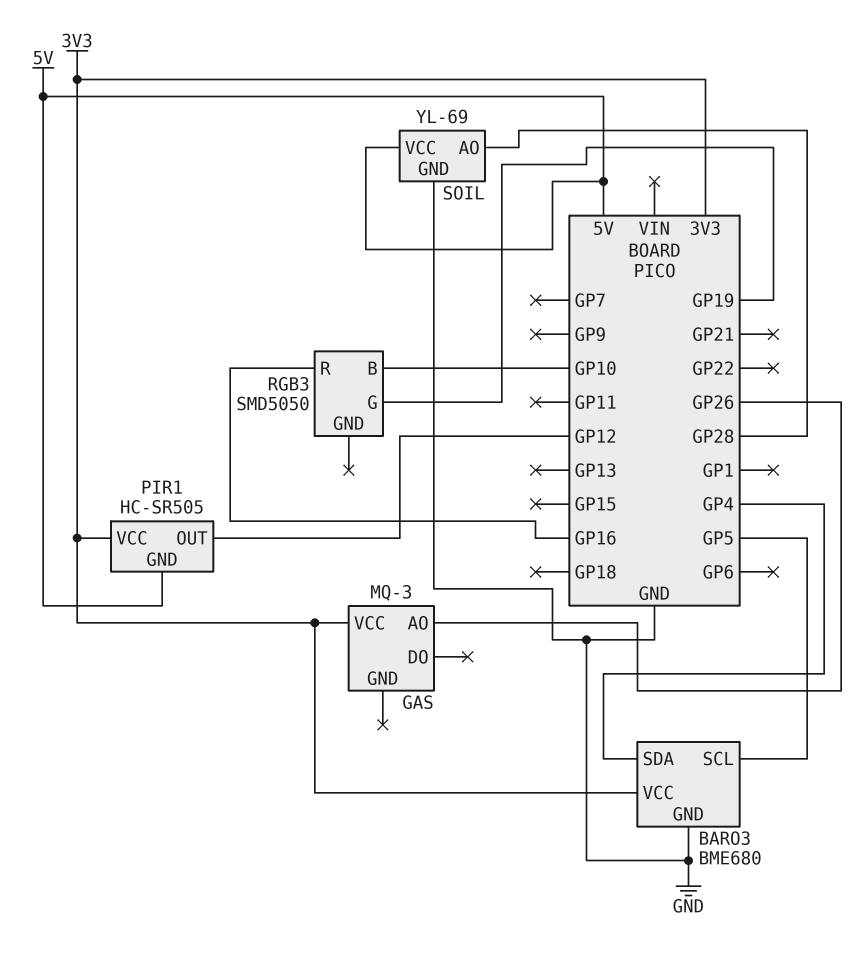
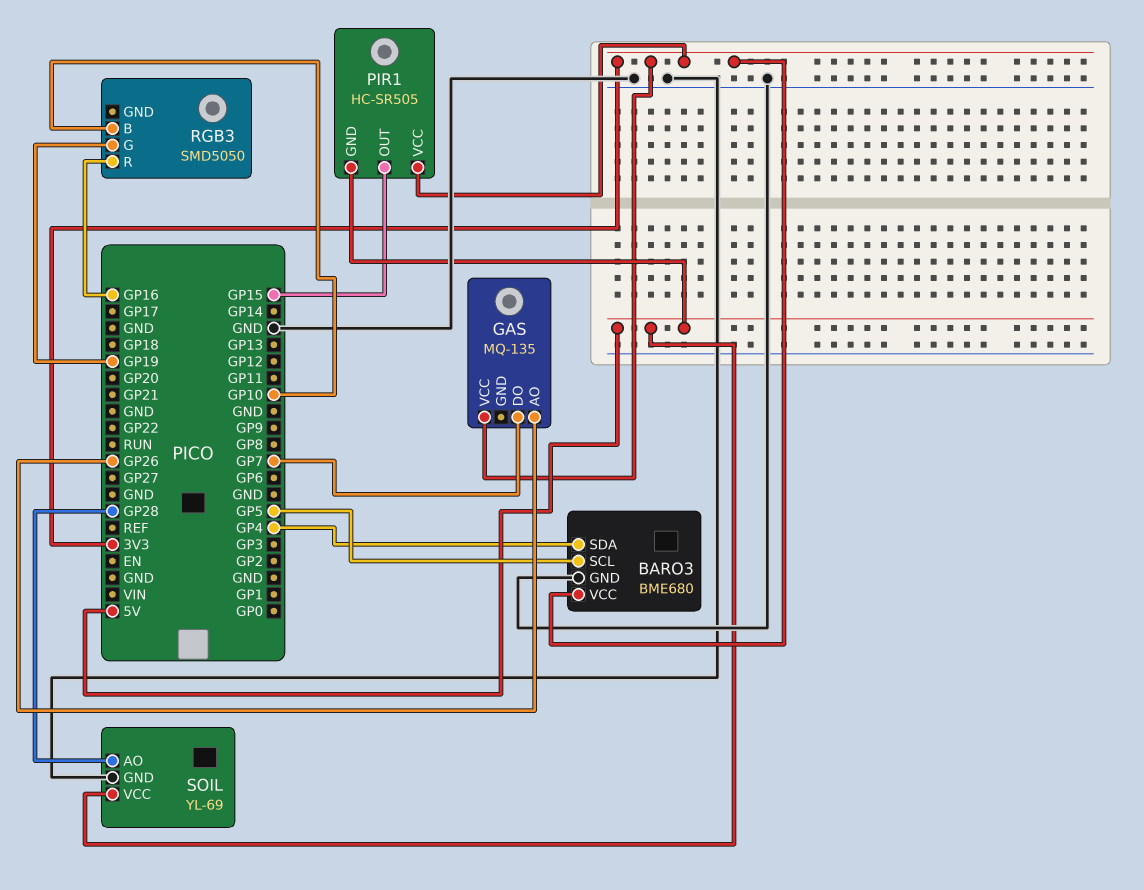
GAS: MQ-3 -> MQ-135
GAS pin DO: none -> GP7
PIR1 pin OUT: GP12 -> GP15

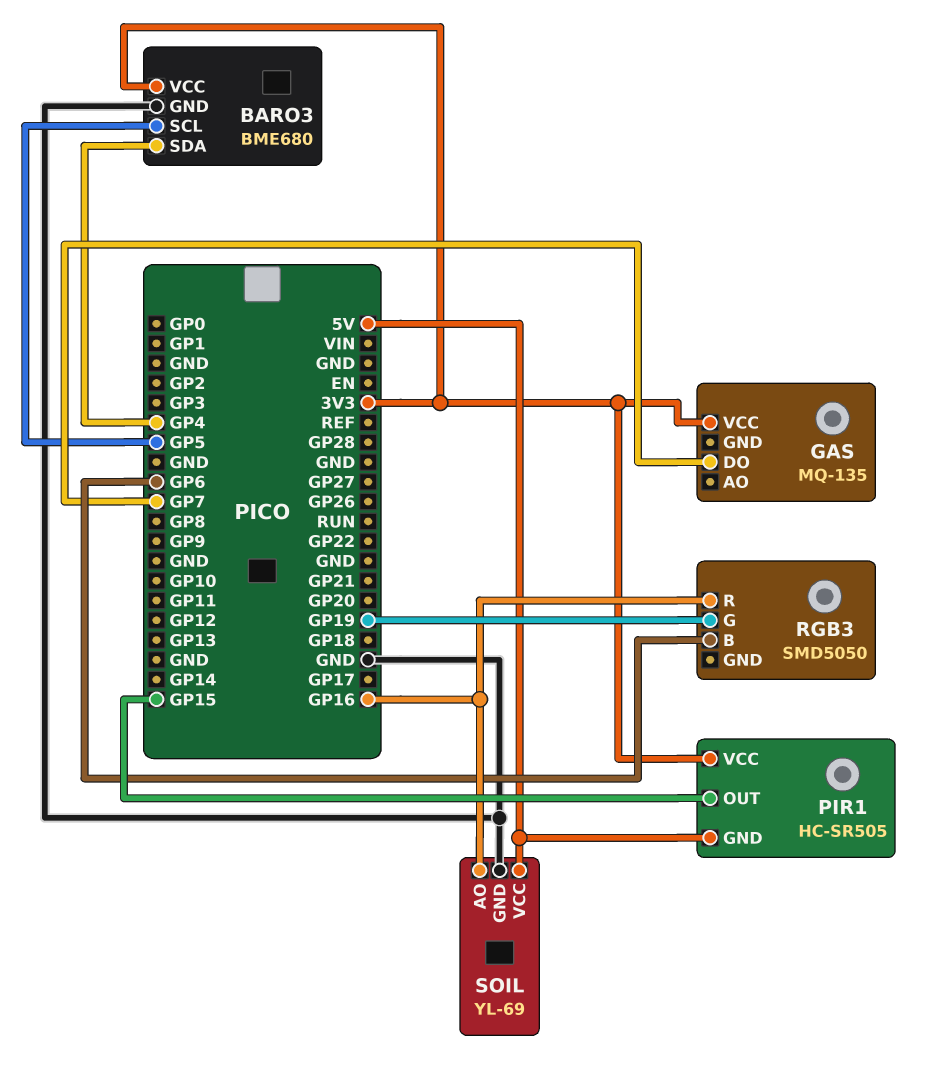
GAS pin AO: GP26 -> none
RGB3 pin B: GP10 -> GP6
SOIL pin AO: GP28 -> GP16

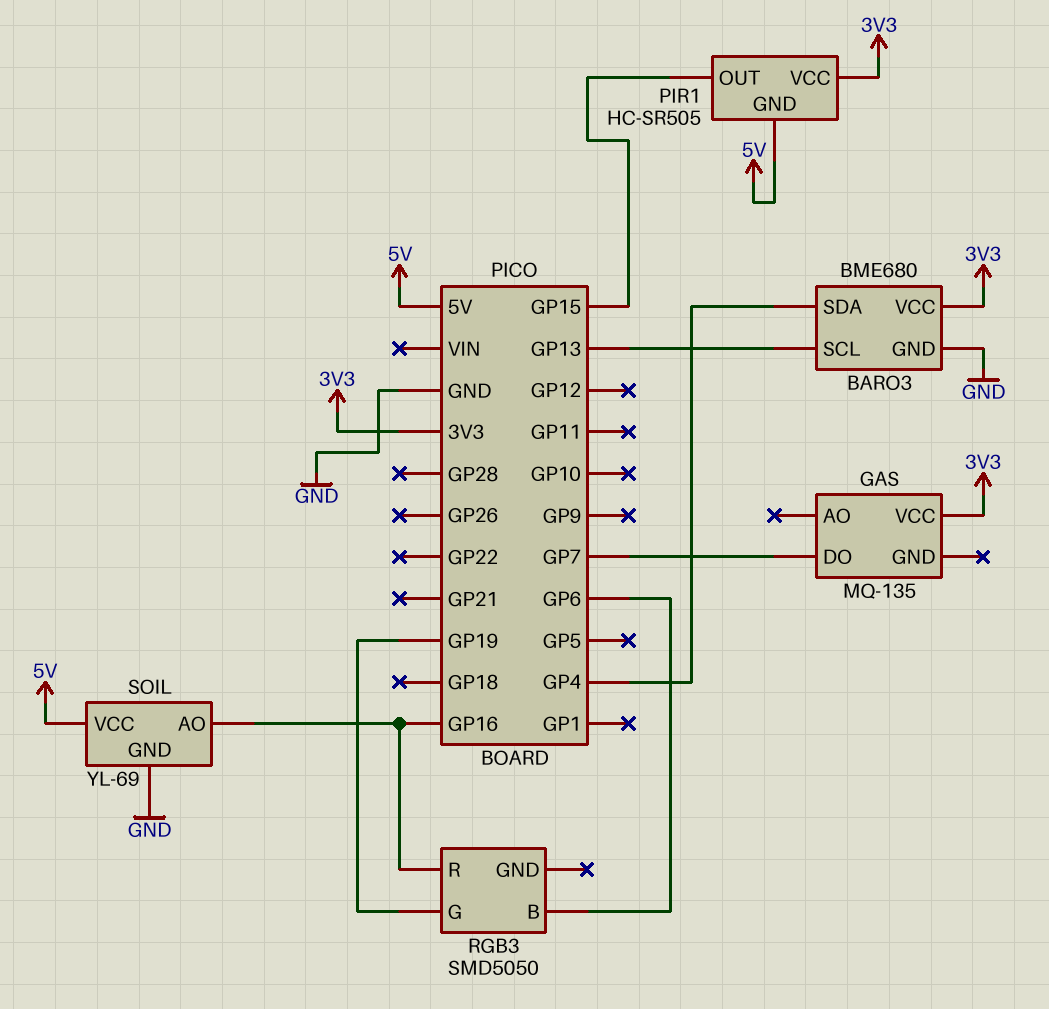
BARO3 pin SCL: GP5 -> GP13

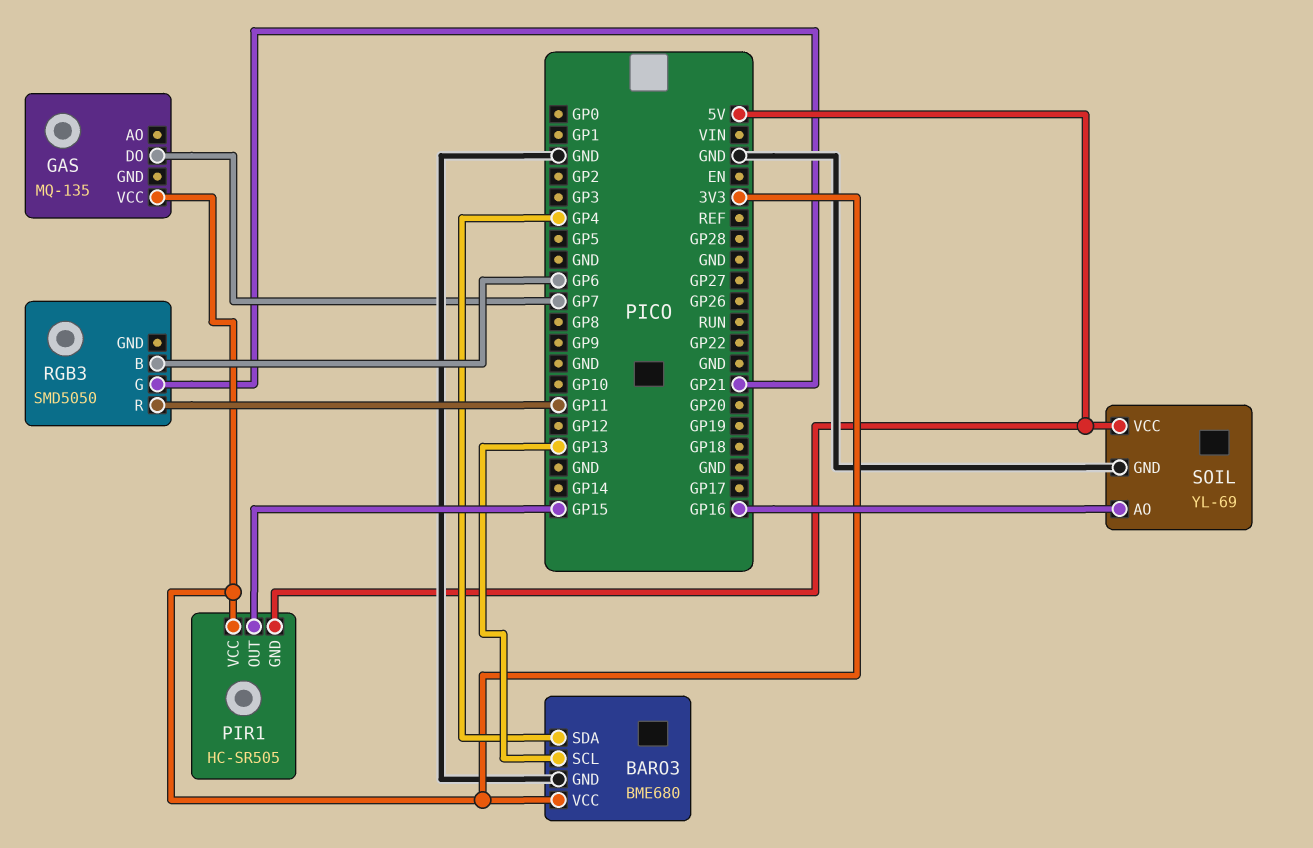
RGB3 pin G: GP19 -> GP21
RGB3 pin R: GP16 -> GP11

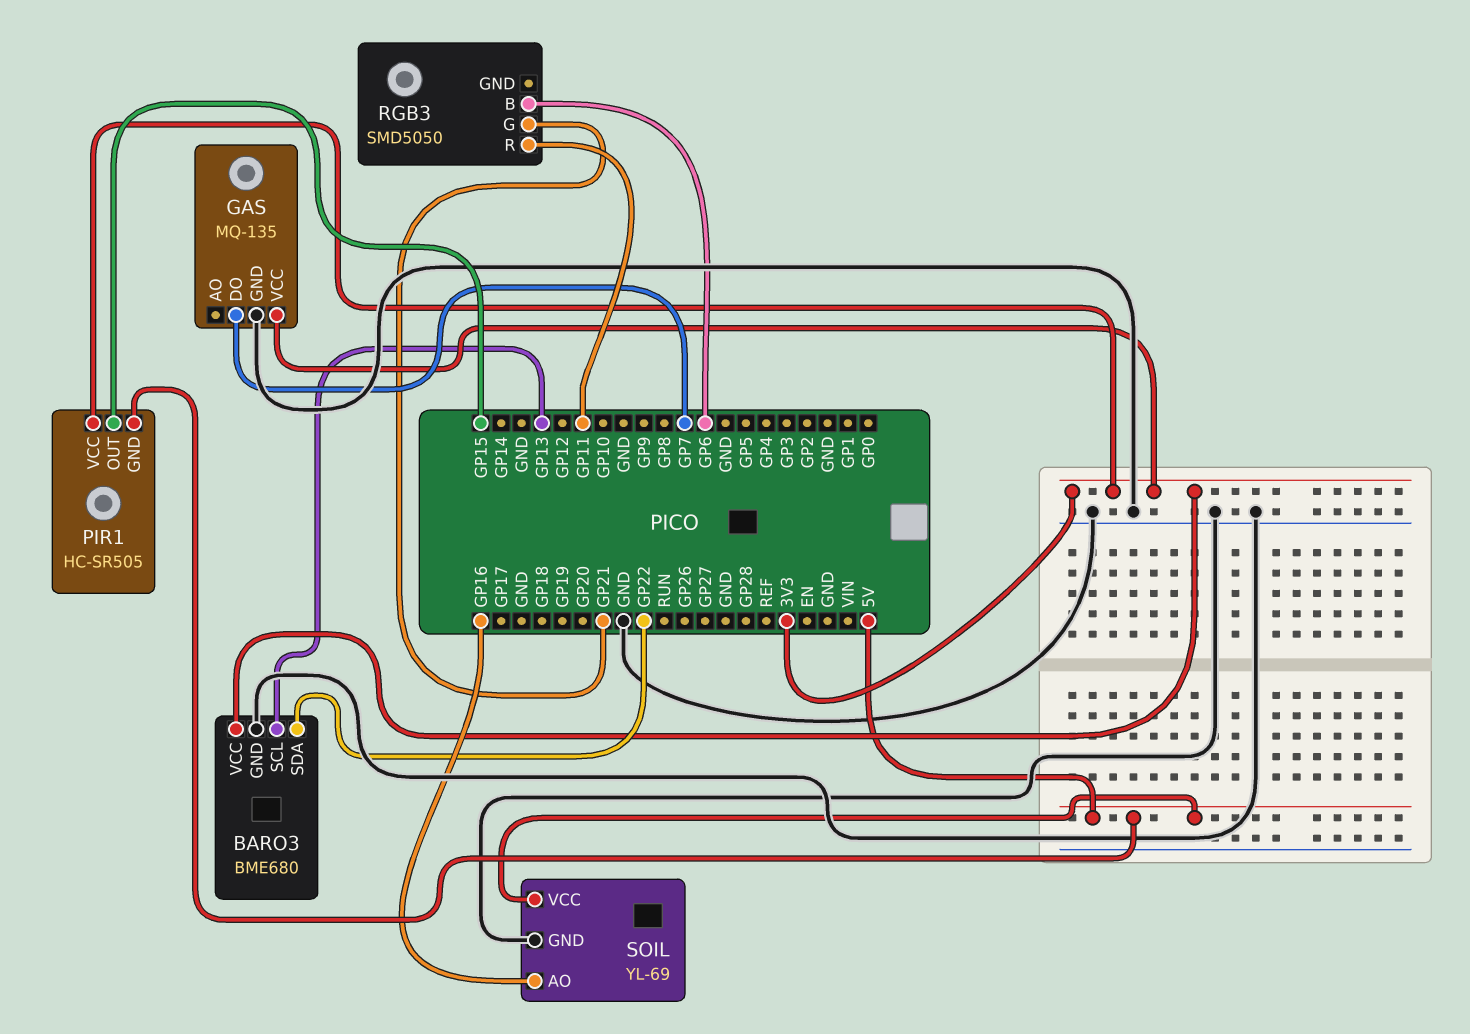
BARO3 pin SDA: GP4 -> GP22
GAS pin GND: none -> GND

